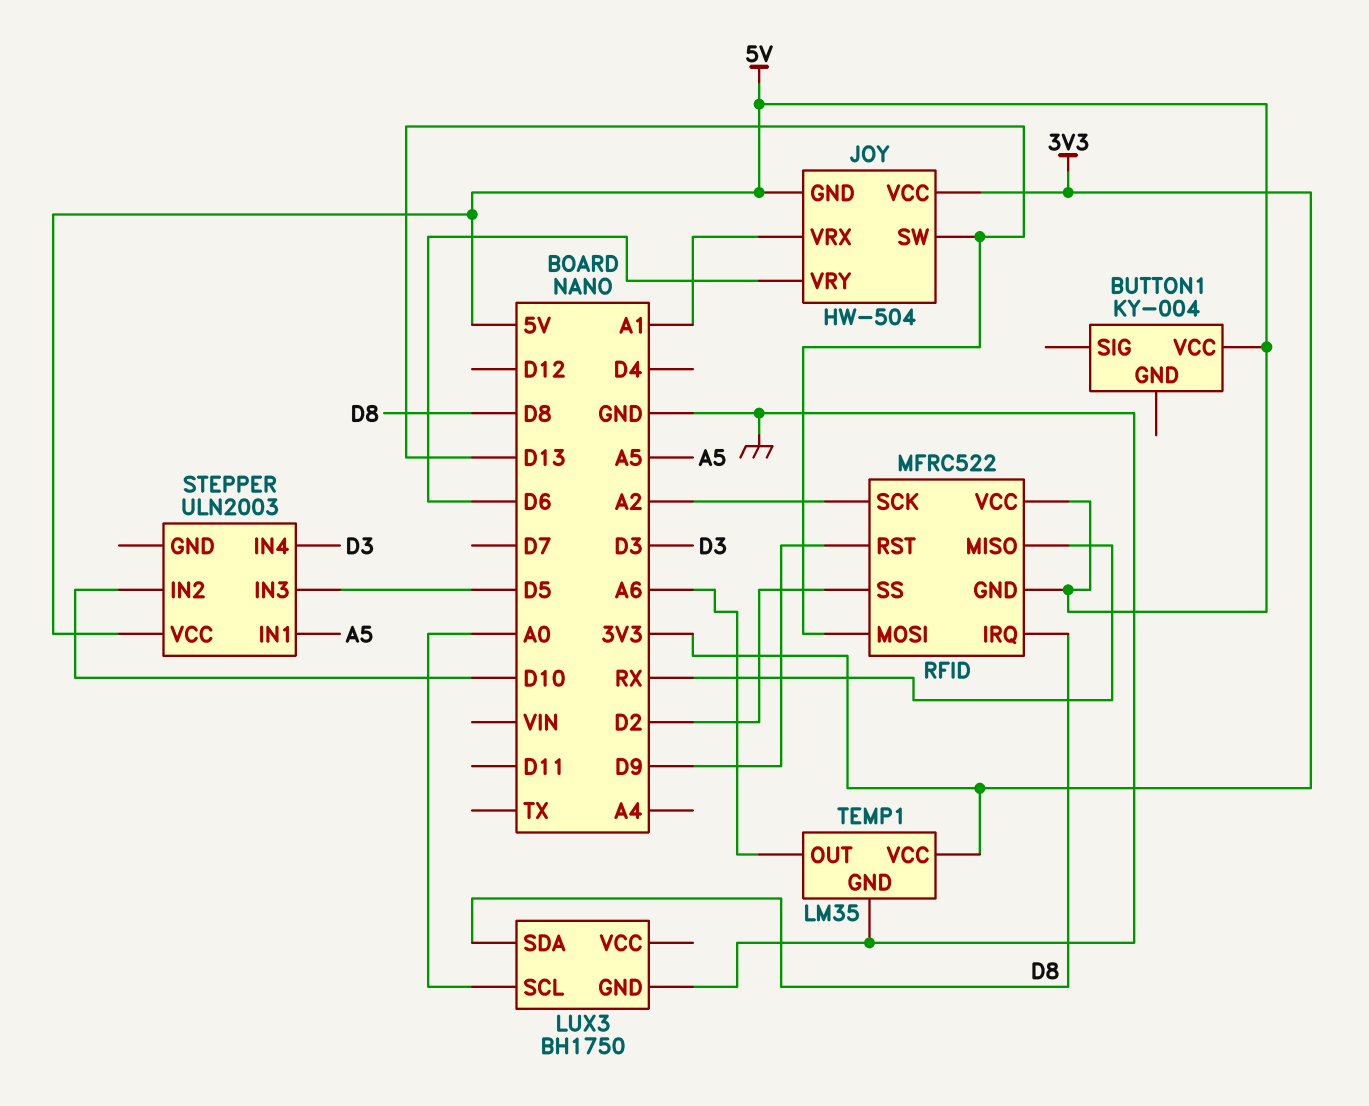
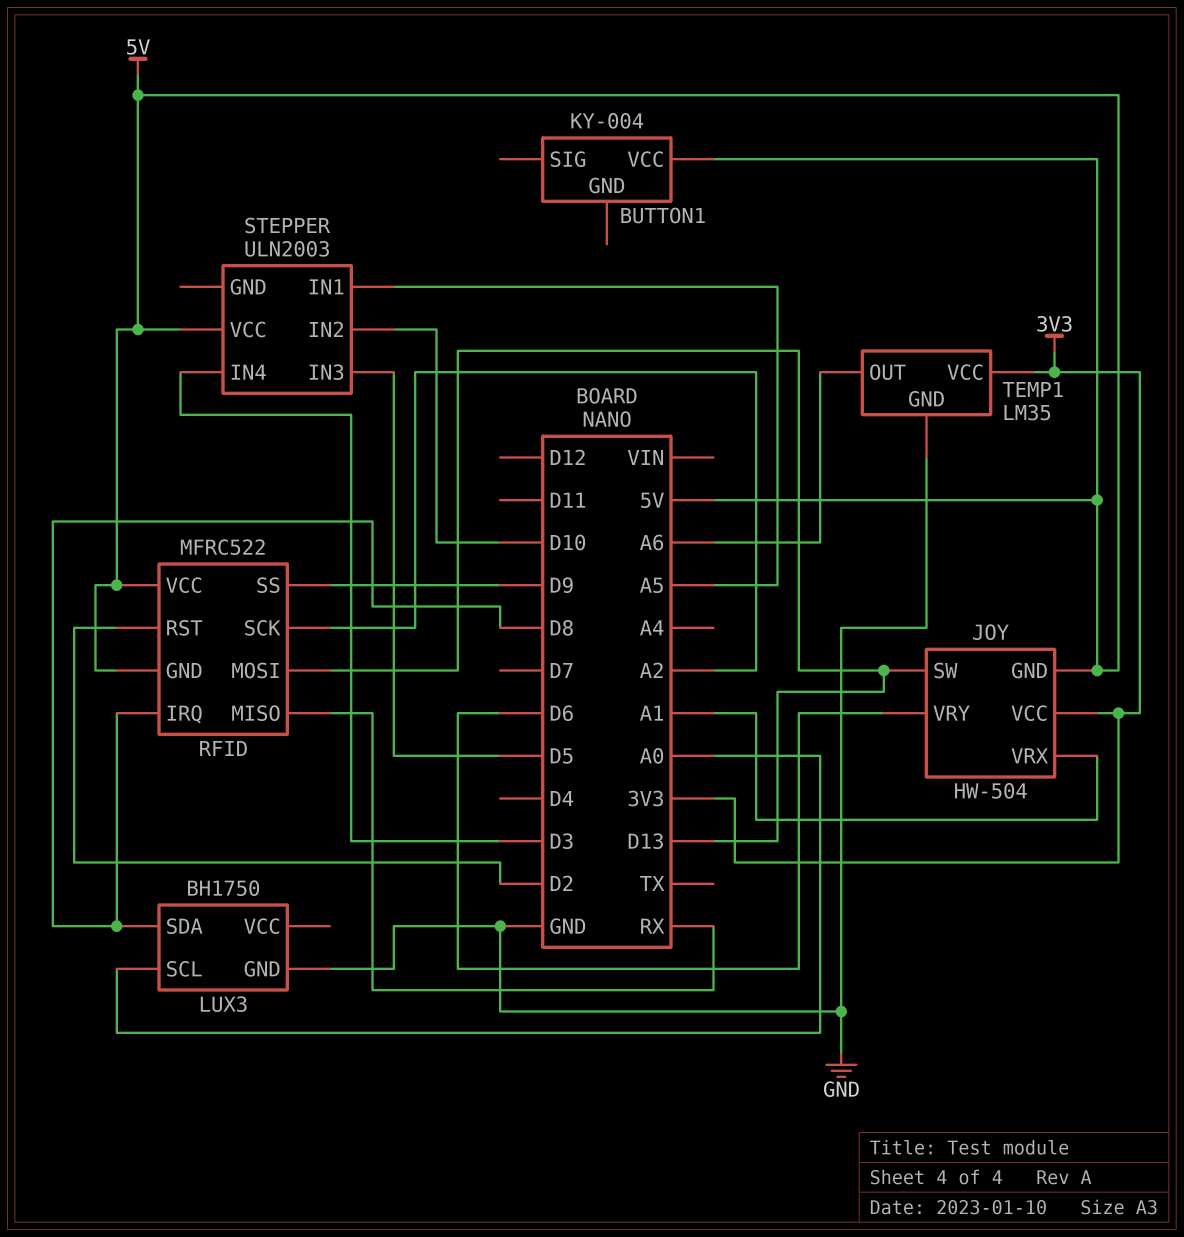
RFID pin RST: D9 -> D2
RFID pin SS: D2 -> D9

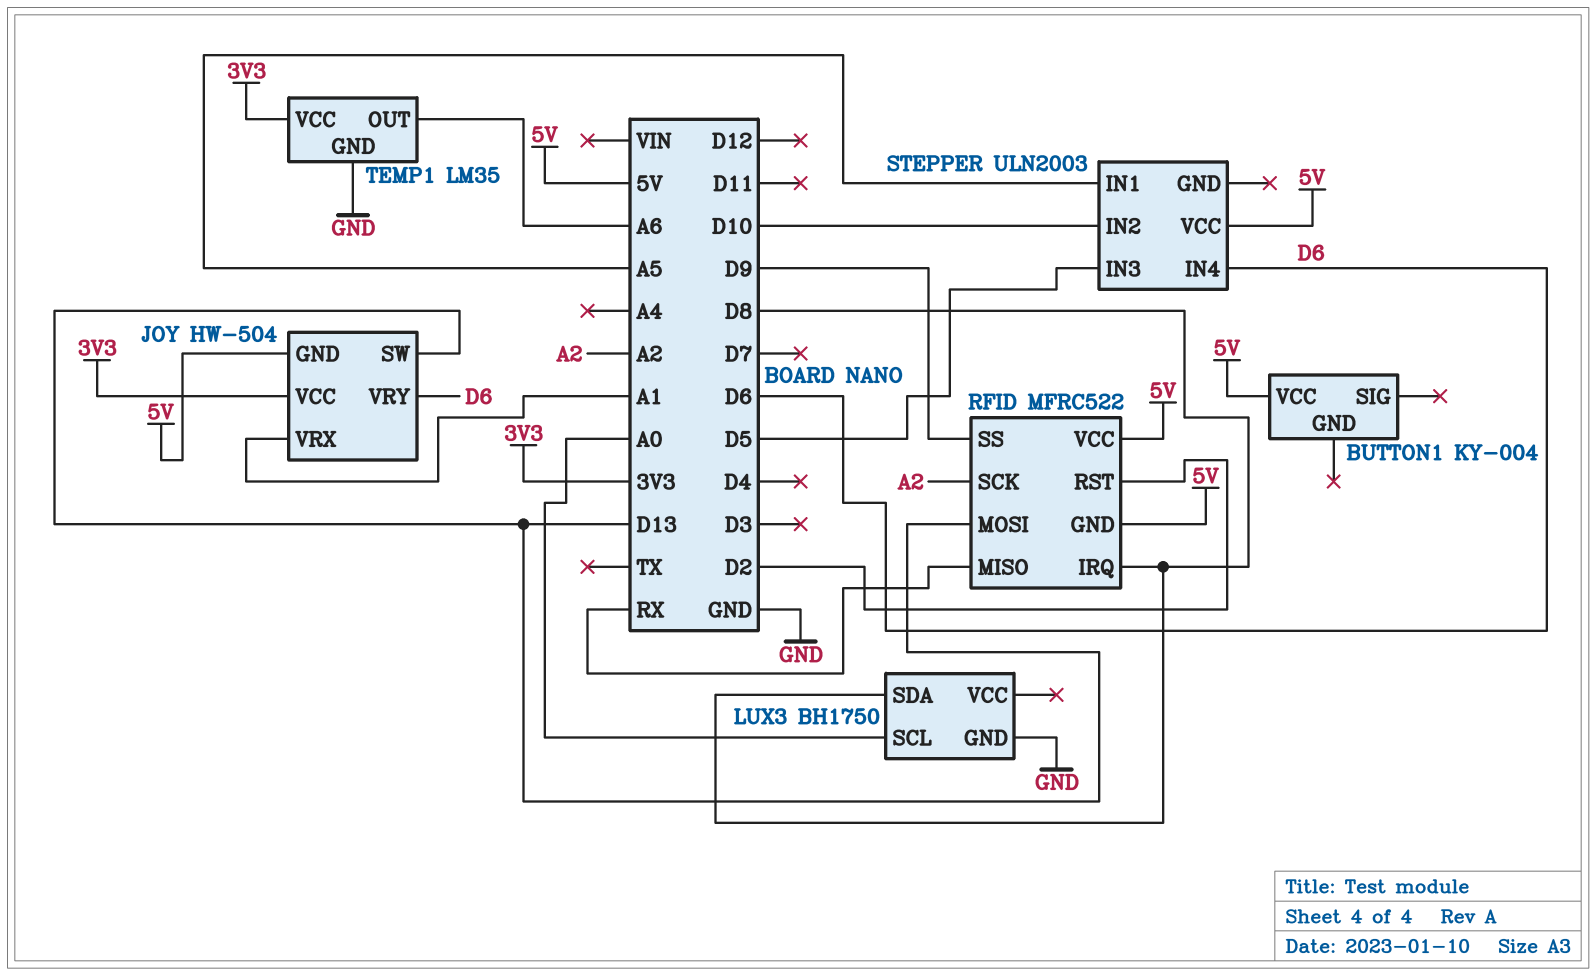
STEPPER pin IN4: D3 -> D6

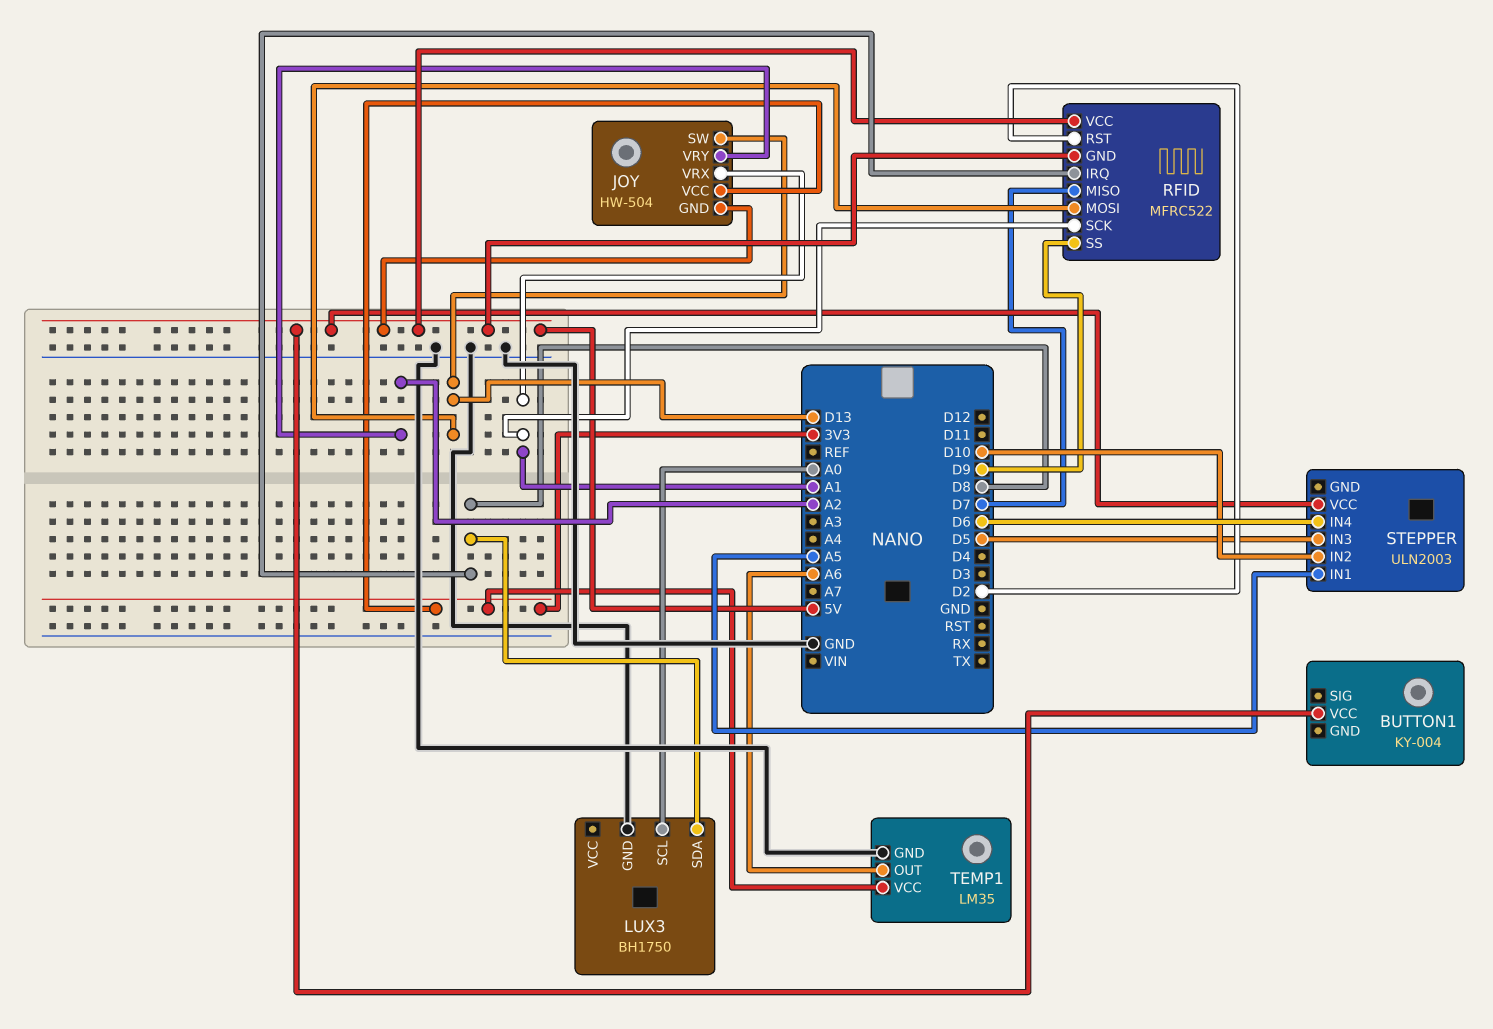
JOY pin VRY: D6 -> A2
RFID pin MISO: RX -> D7
RFID pin SCK: A2 -> A1

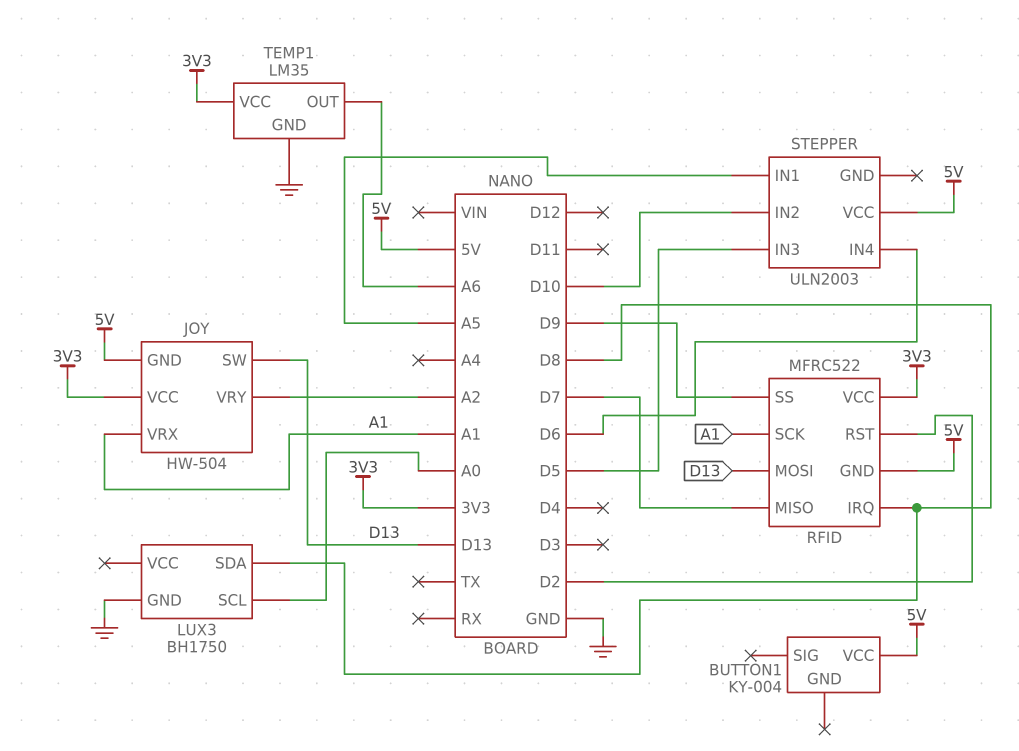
RFID pin VCC: 5V -> 3V3

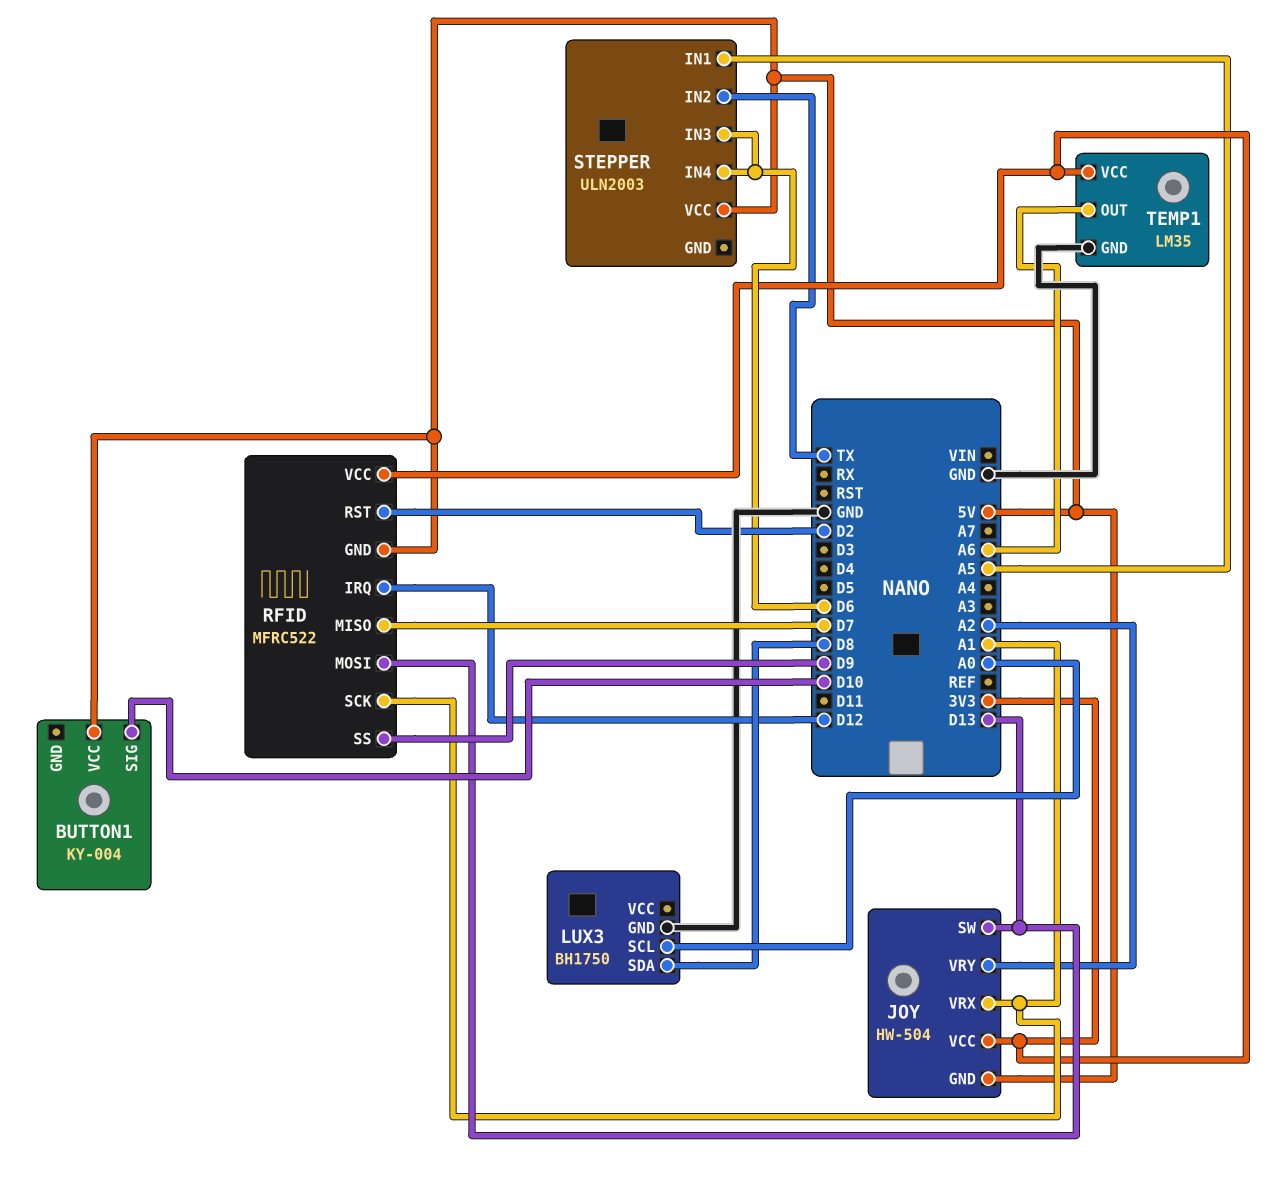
BUTTON1 pin SIG: none -> D10
RFID pin IRQ: D8 -> D12
STEPPER pin IN2: D10 -> TX
STEPPER pin IN3: D5 -> D6

